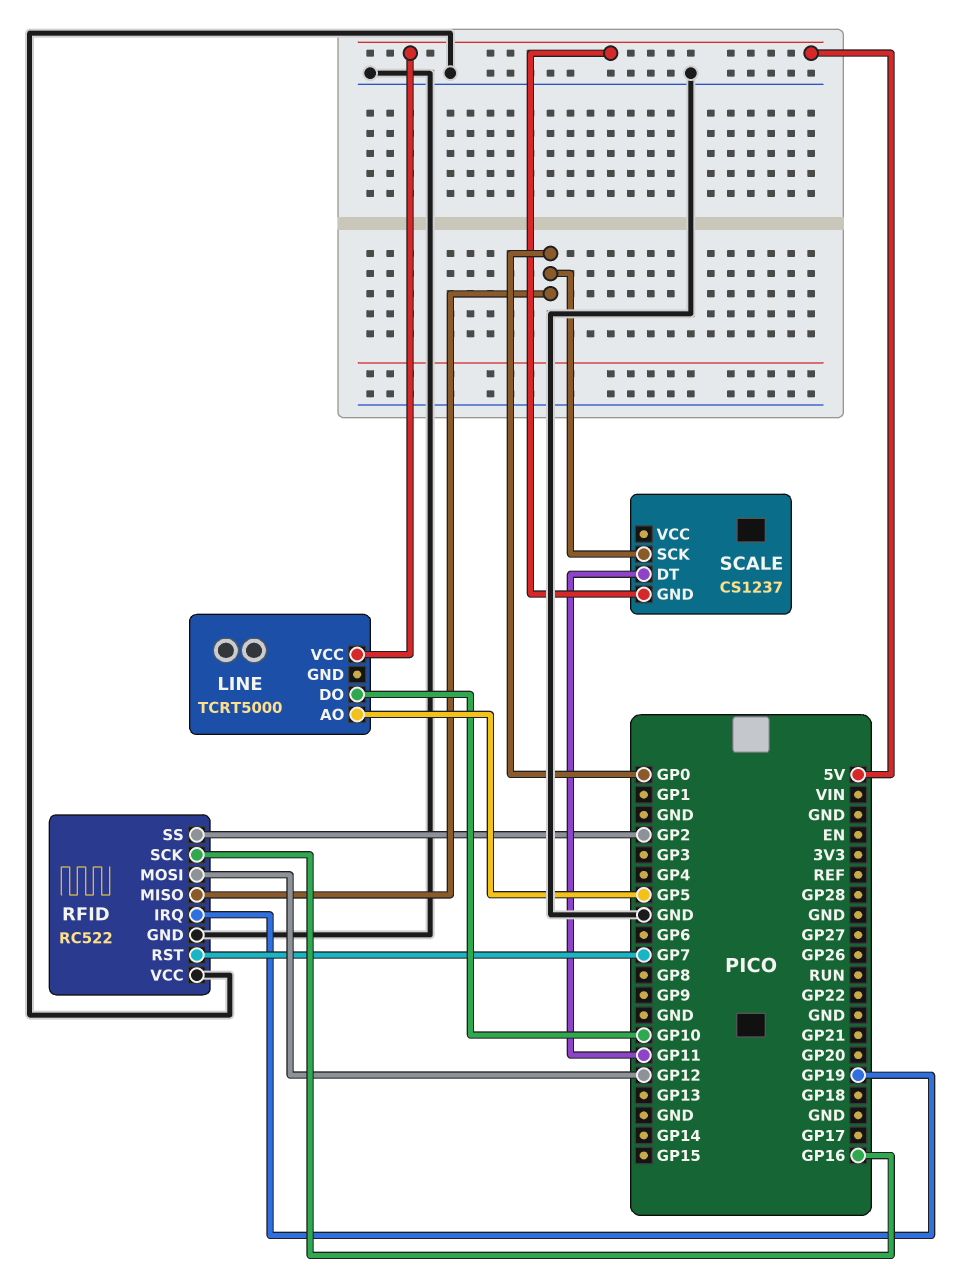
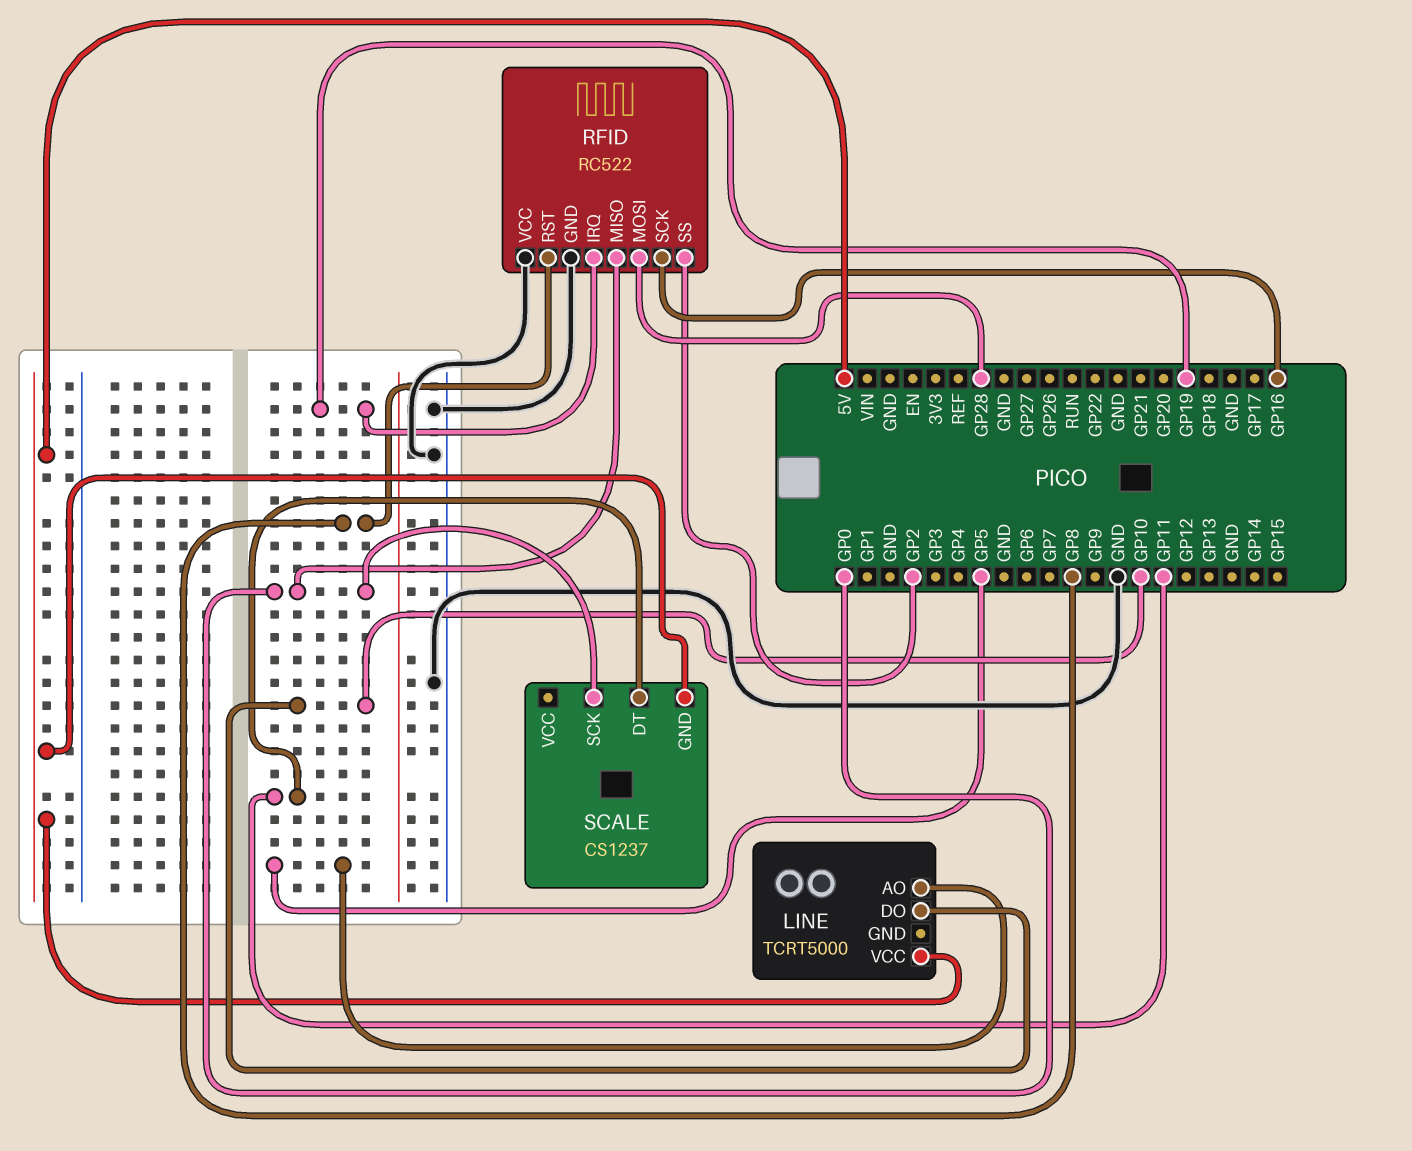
RFID pin MOSI: GP12 -> GP28
RFID pin RST: GP7 -> GP8

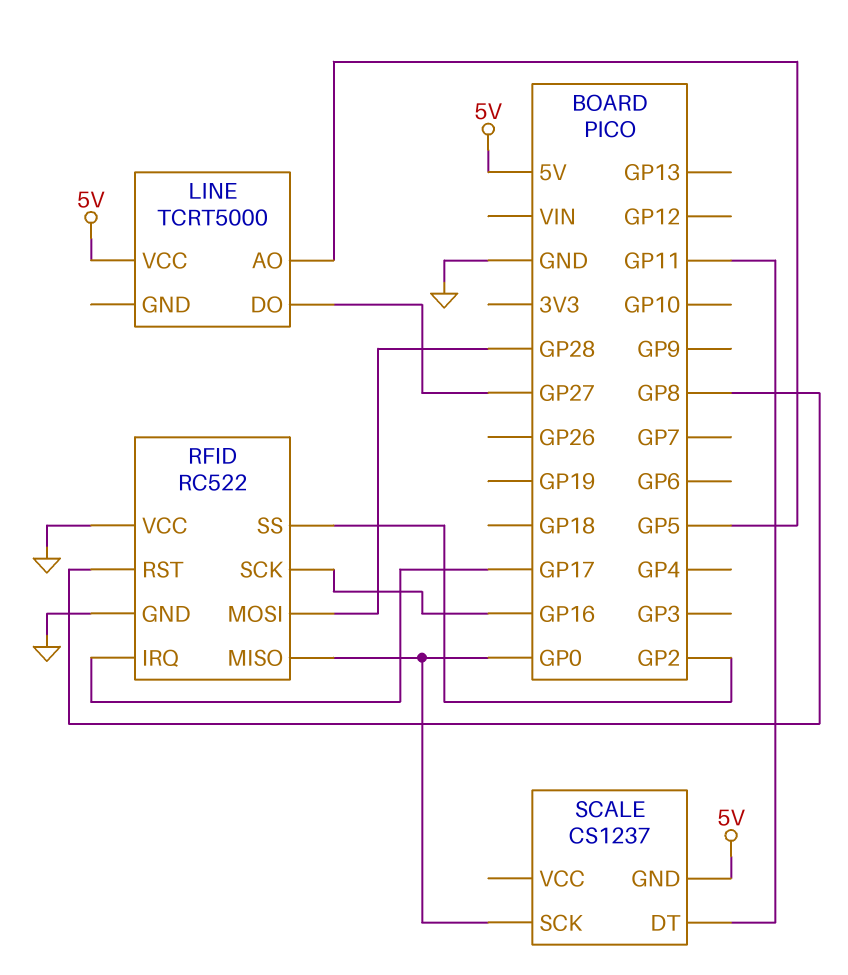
LINE pin DO: GP10 -> GP27
RFID pin IRQ: GP19 -> GP17

